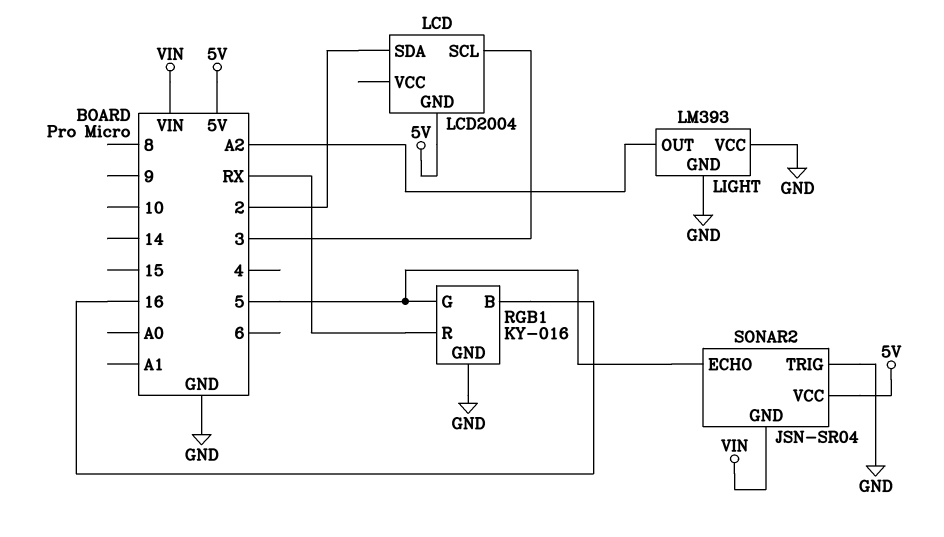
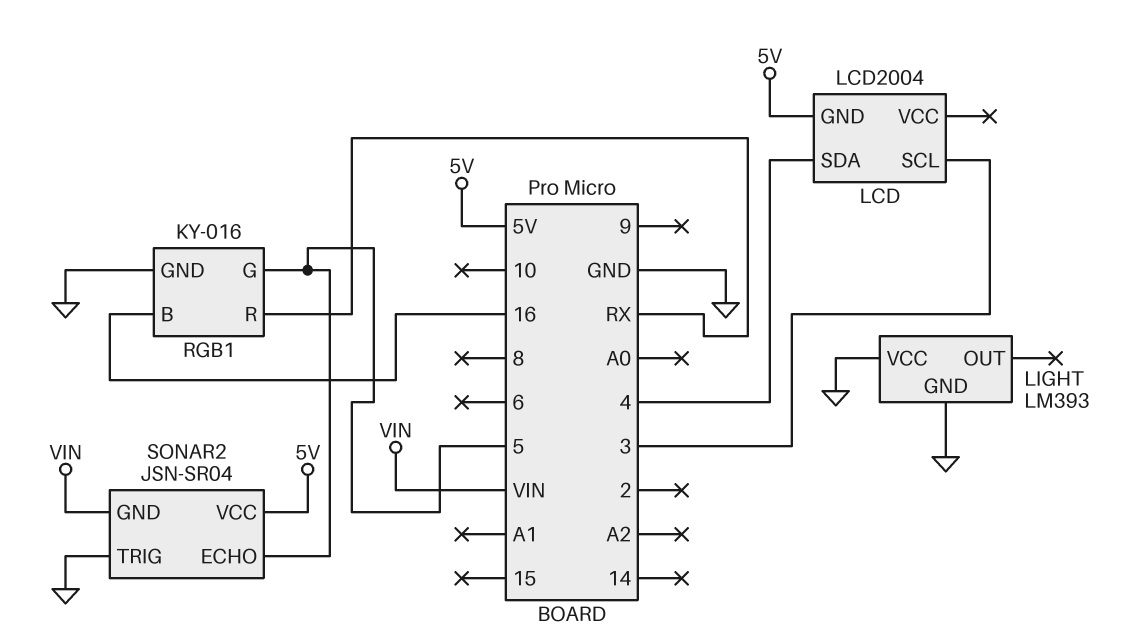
LCD pin SDA: 2 -> 4
LIGHT pin OUT: A2 -> none

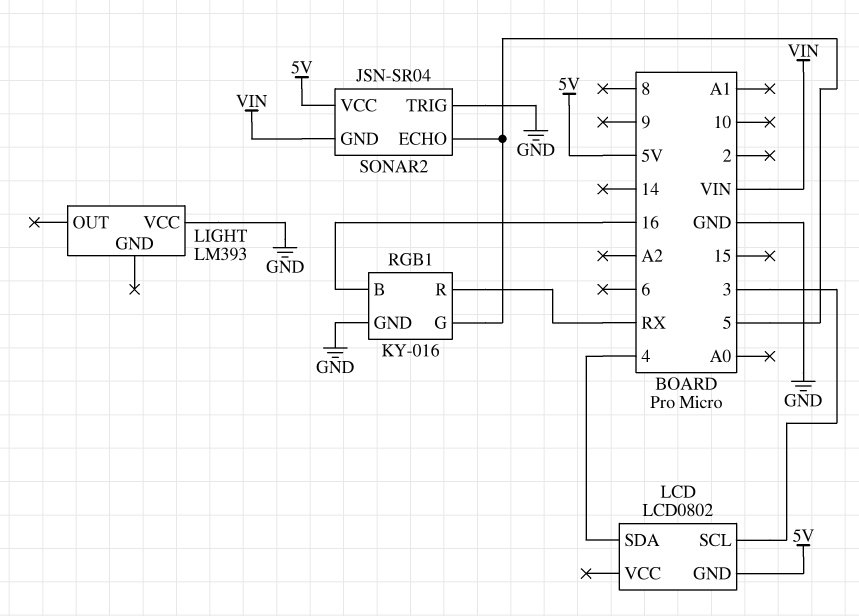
LCD: LCD2004 -> LCD0802
LIGHT pin GND: GND -> none

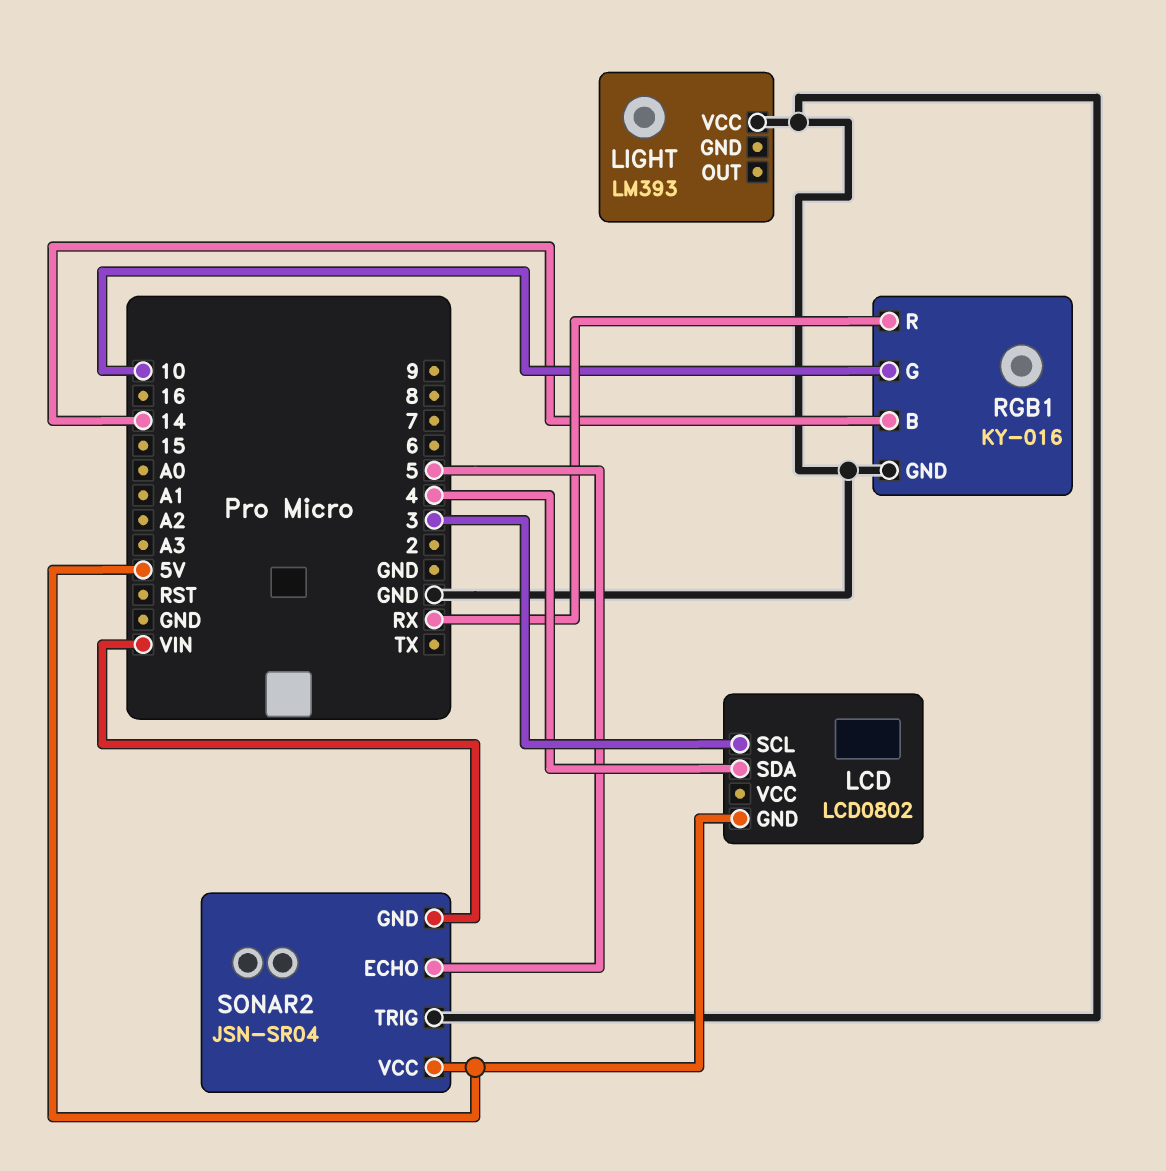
RGB1 pin B: 16 -> 14
RGB1 pin G: 5 -> 10

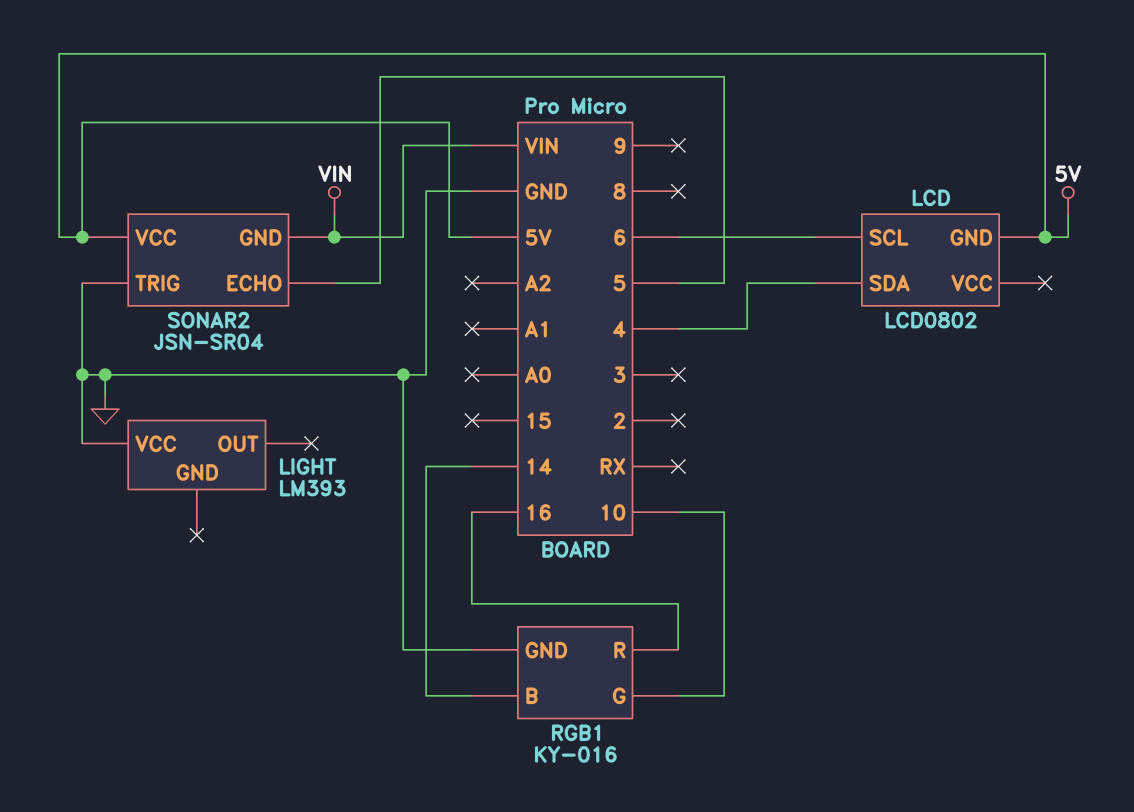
LCD pin SCL: 3 -> 6
RGB1 pin R: RX -> 16

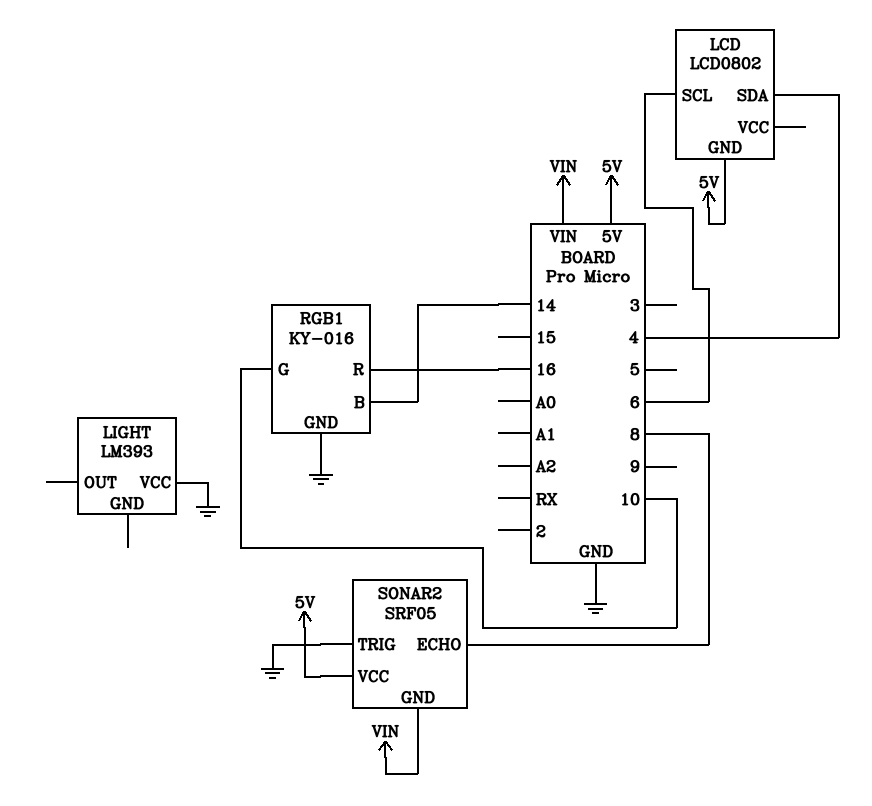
SONAR2: JSN-SR04 -> SRF05
SONAR2 pin ECHO: 5 -> 8

